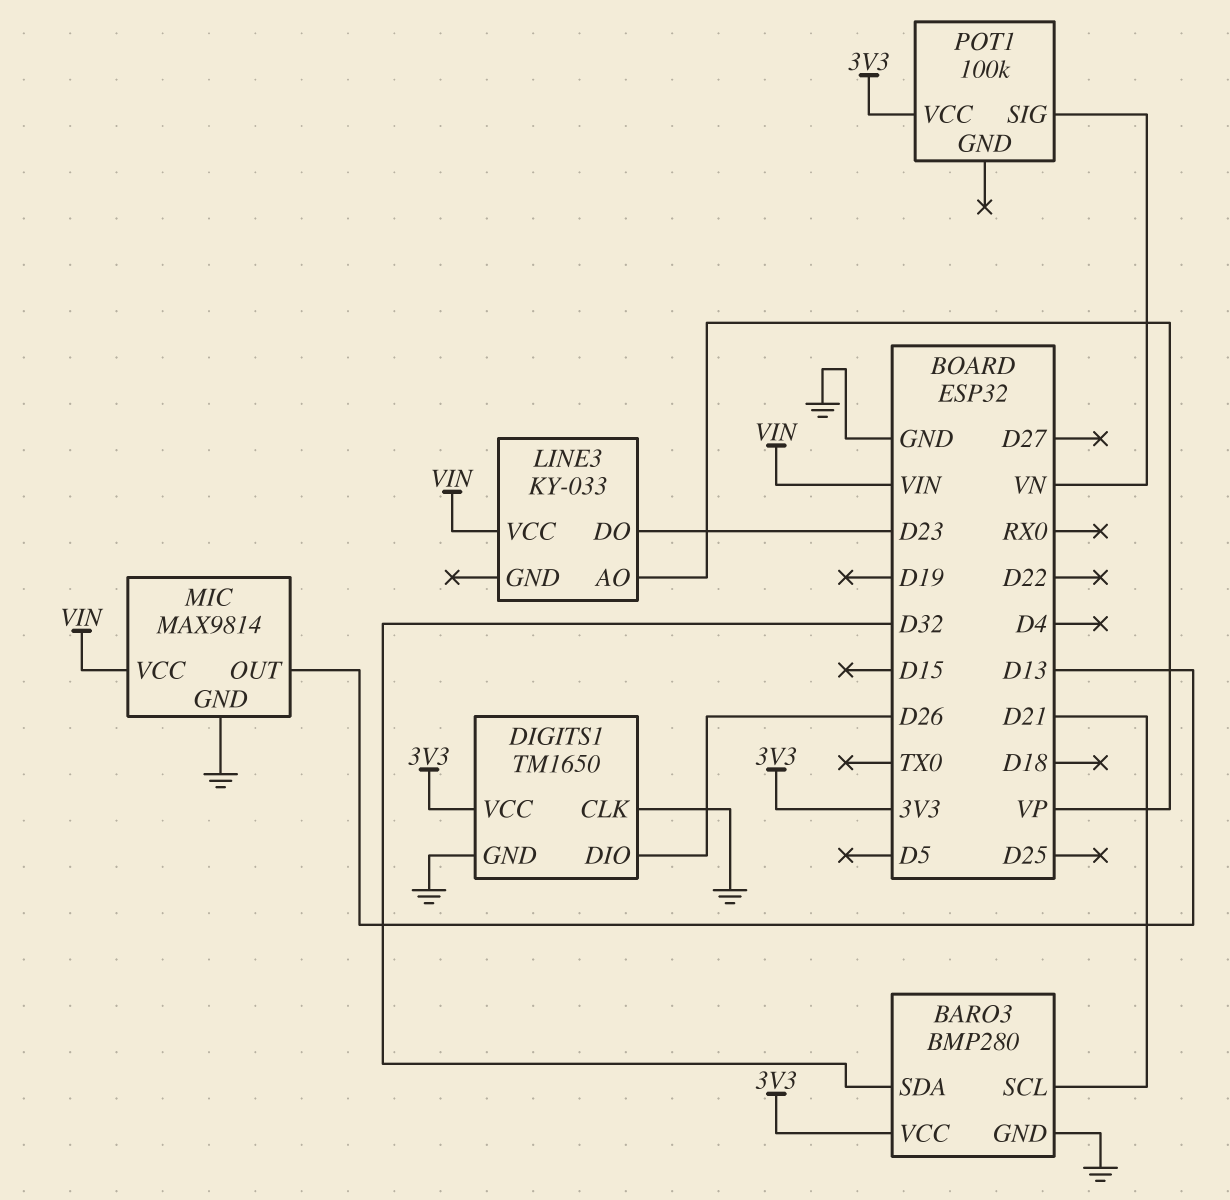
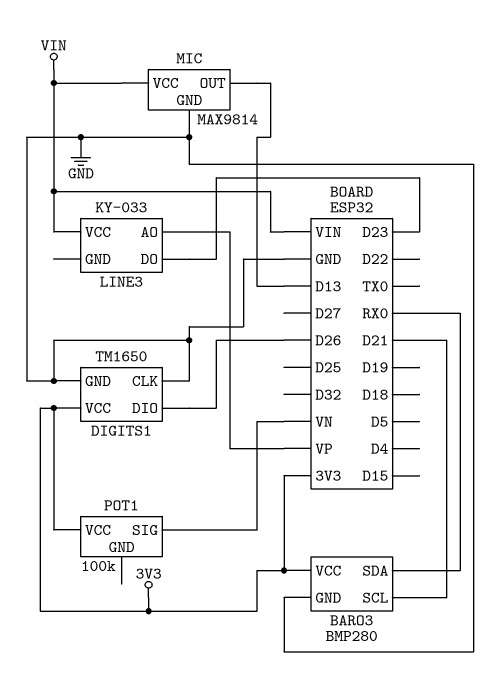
BARO3 pin SDA: D32 -> RX0

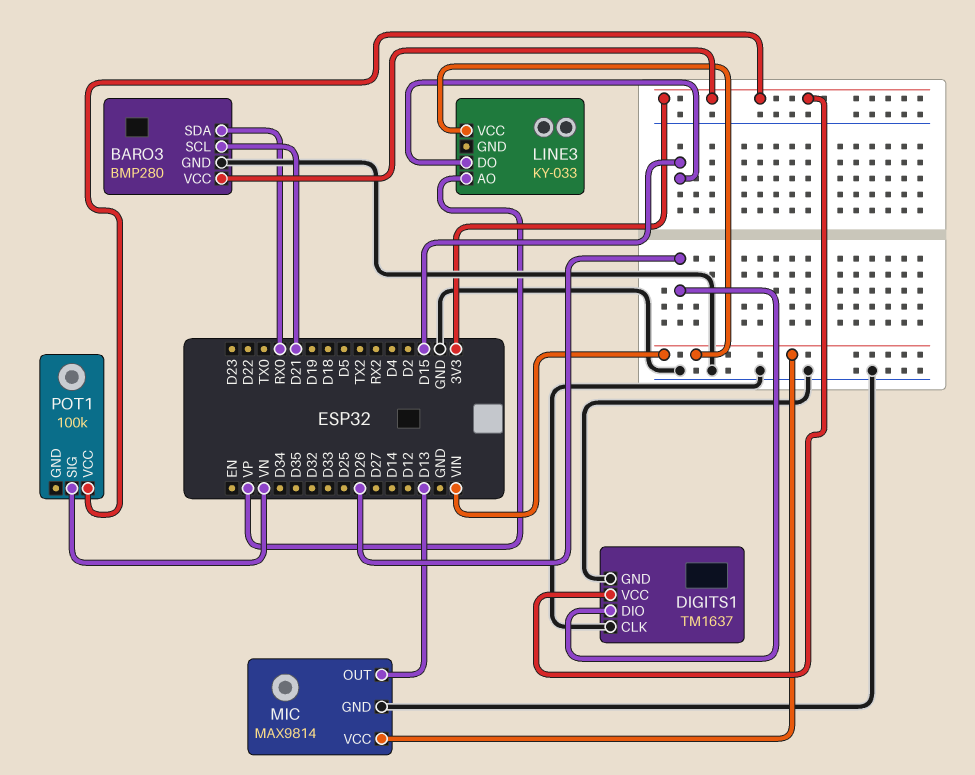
DIGITS1: TM1650 -> TM1637
LINE3 pin DO: D23 -> D15

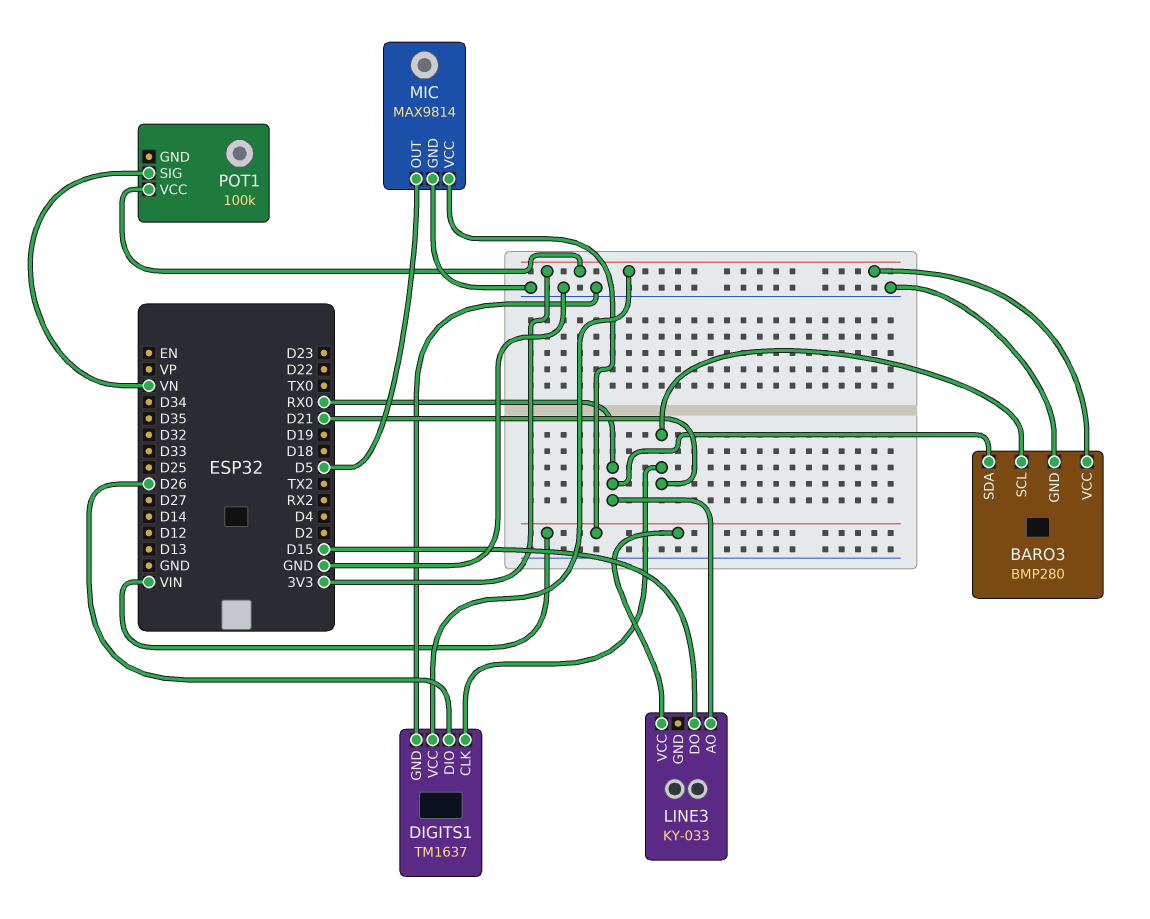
DIGITS1 pin CLK: GND -> D21
LINE3 pin AO: VP -> RX0
MIC pin OUT: D13 -> D5

